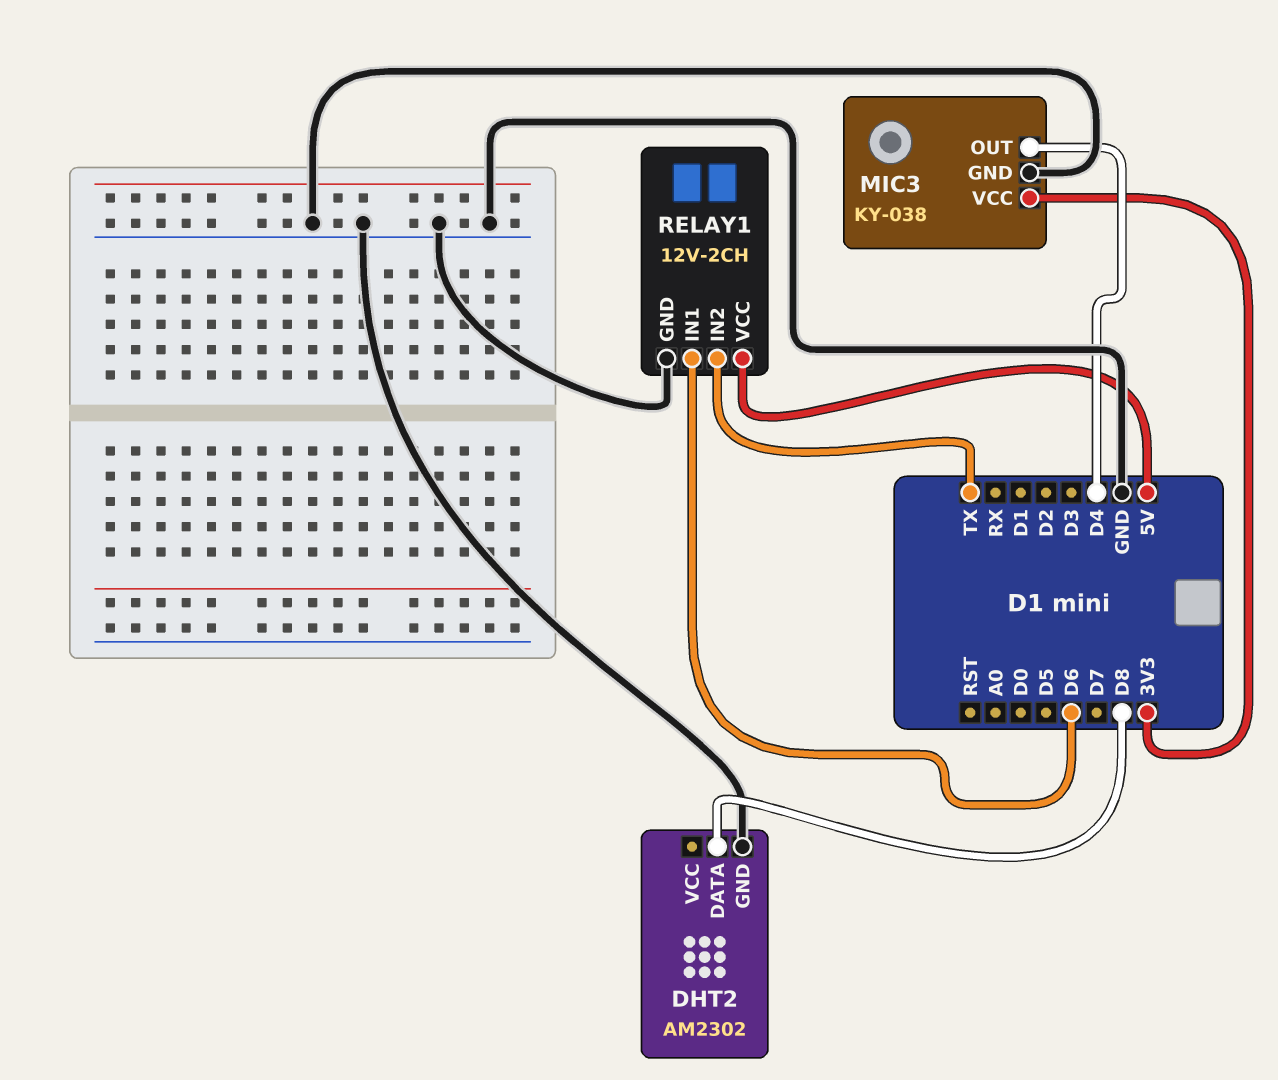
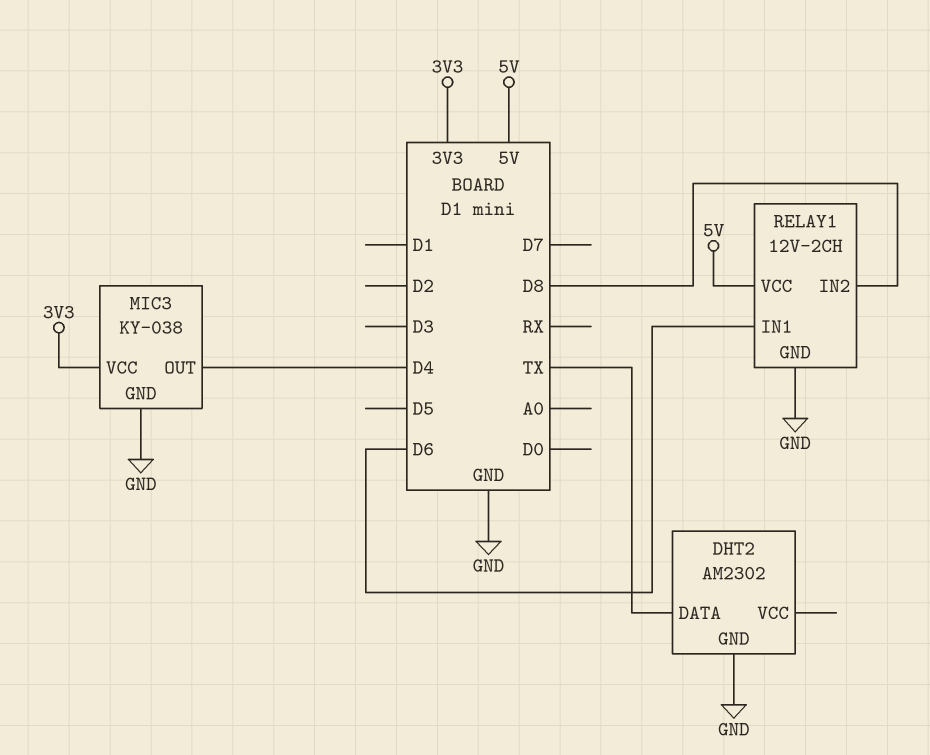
DHT2 pin DATA: D8 -> TX
RELAY1 pin IN2: TX -> D8

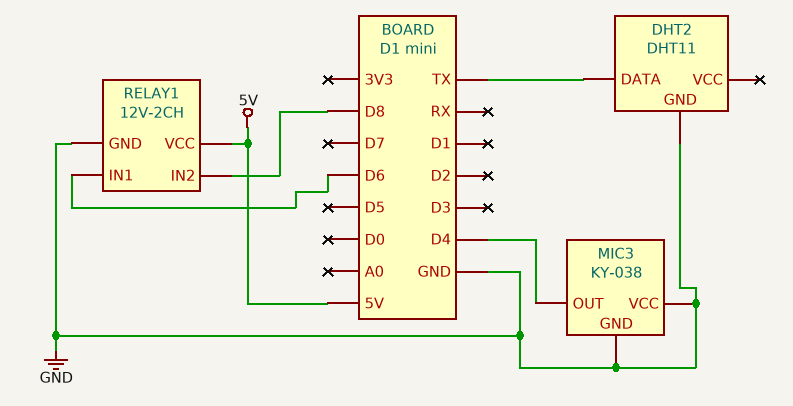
DHT2: AM2302 -> DHT11
MIC3 pin VCC: 3V3 -> GND

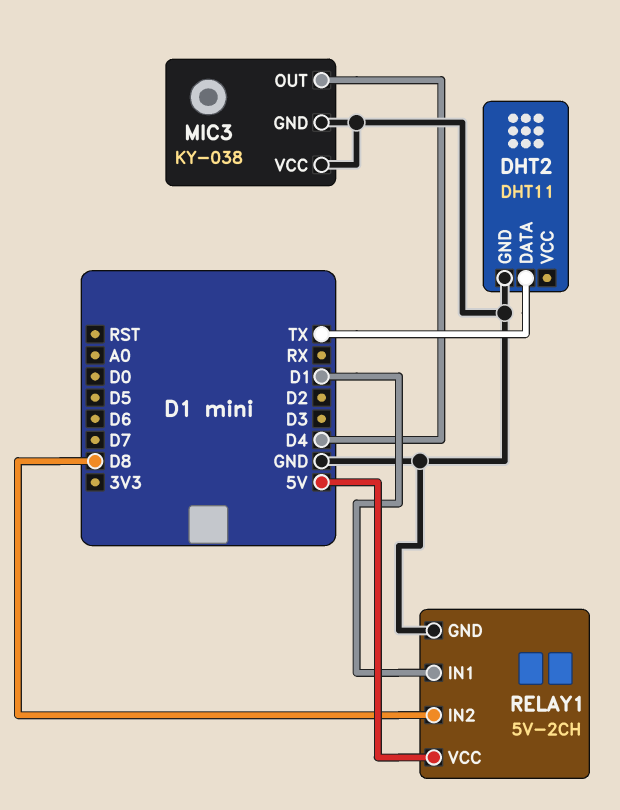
RELAY1: 12V-2CH -> 5V-2CH
RELAY1 pin IN1: D6 -> D1

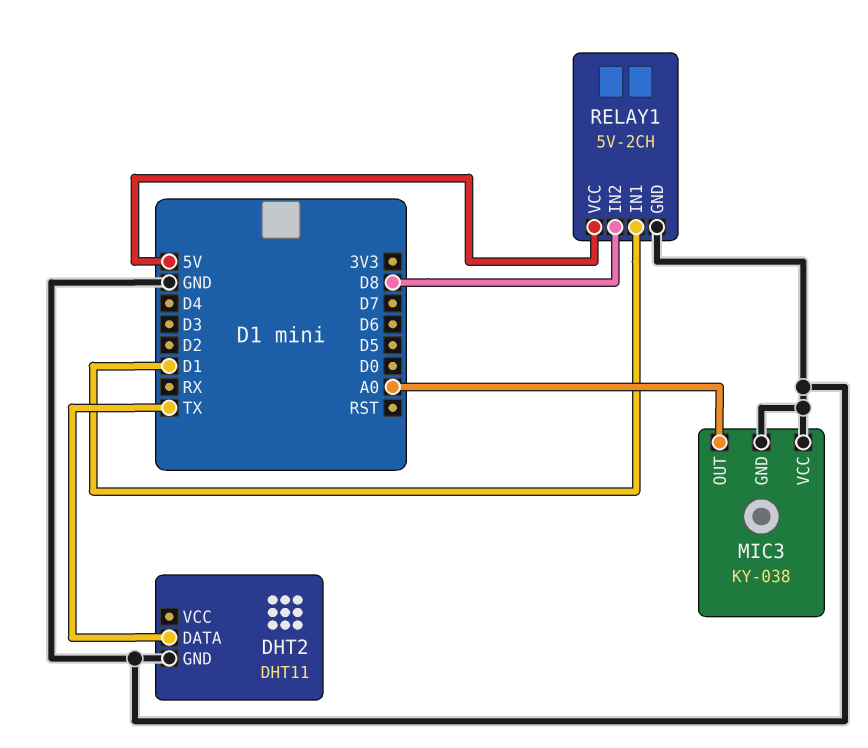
MIC3 pin OUT: D4 -> A0

